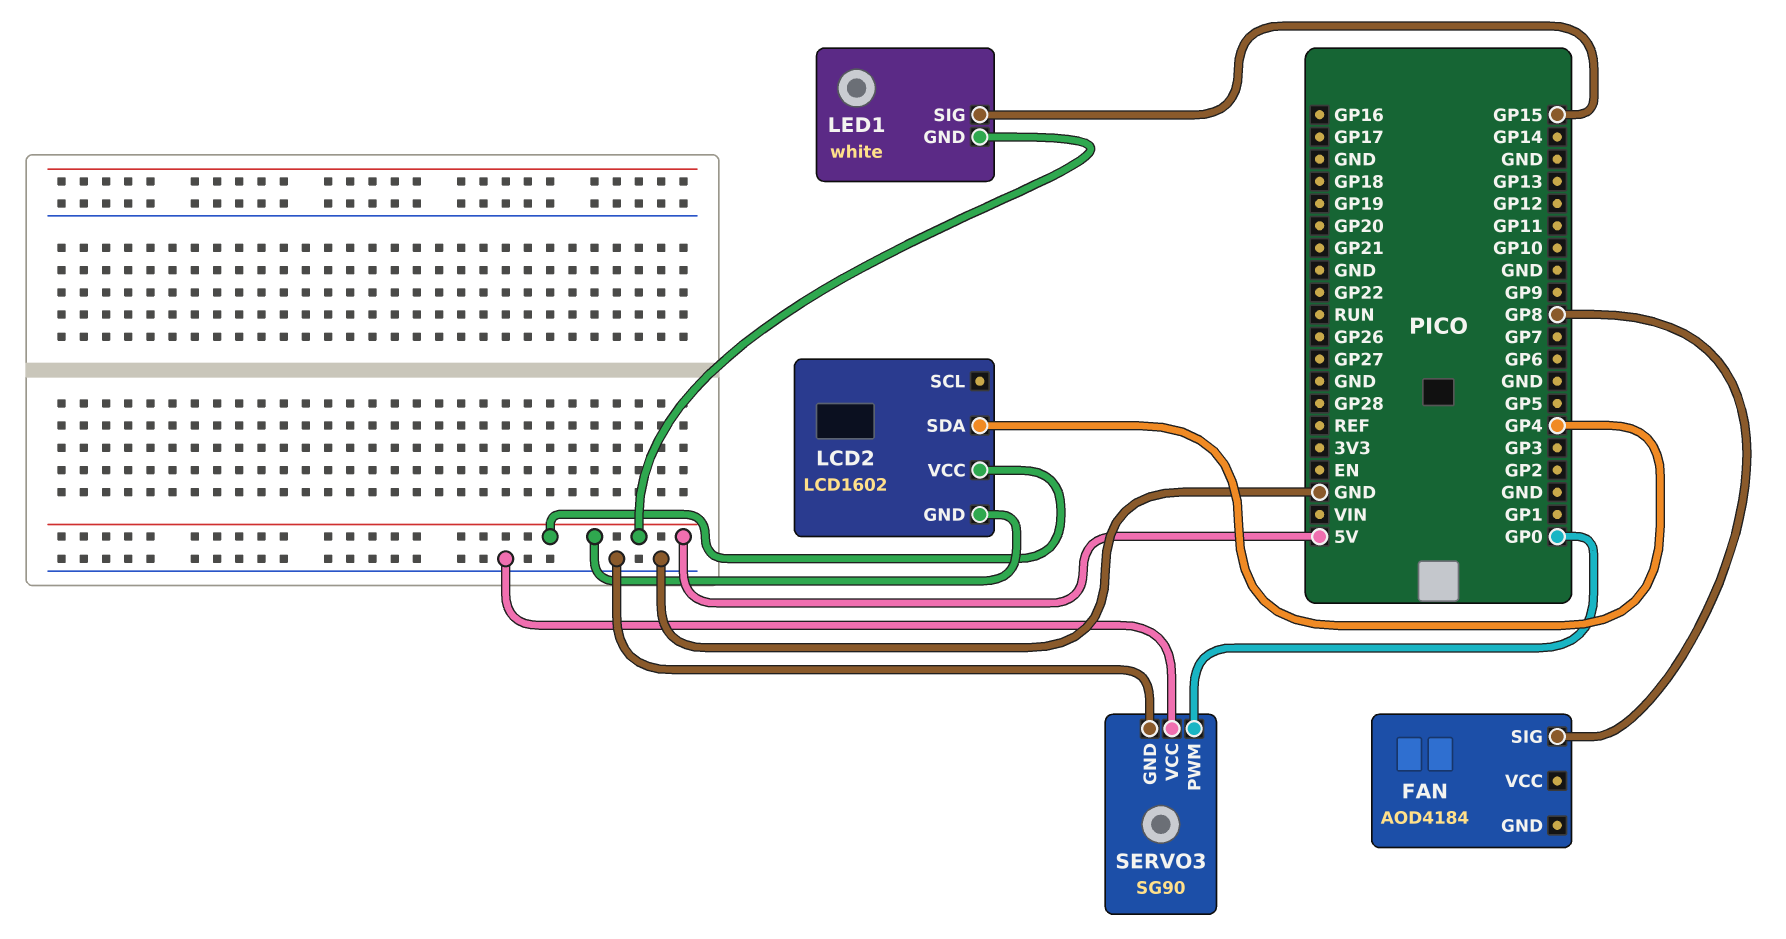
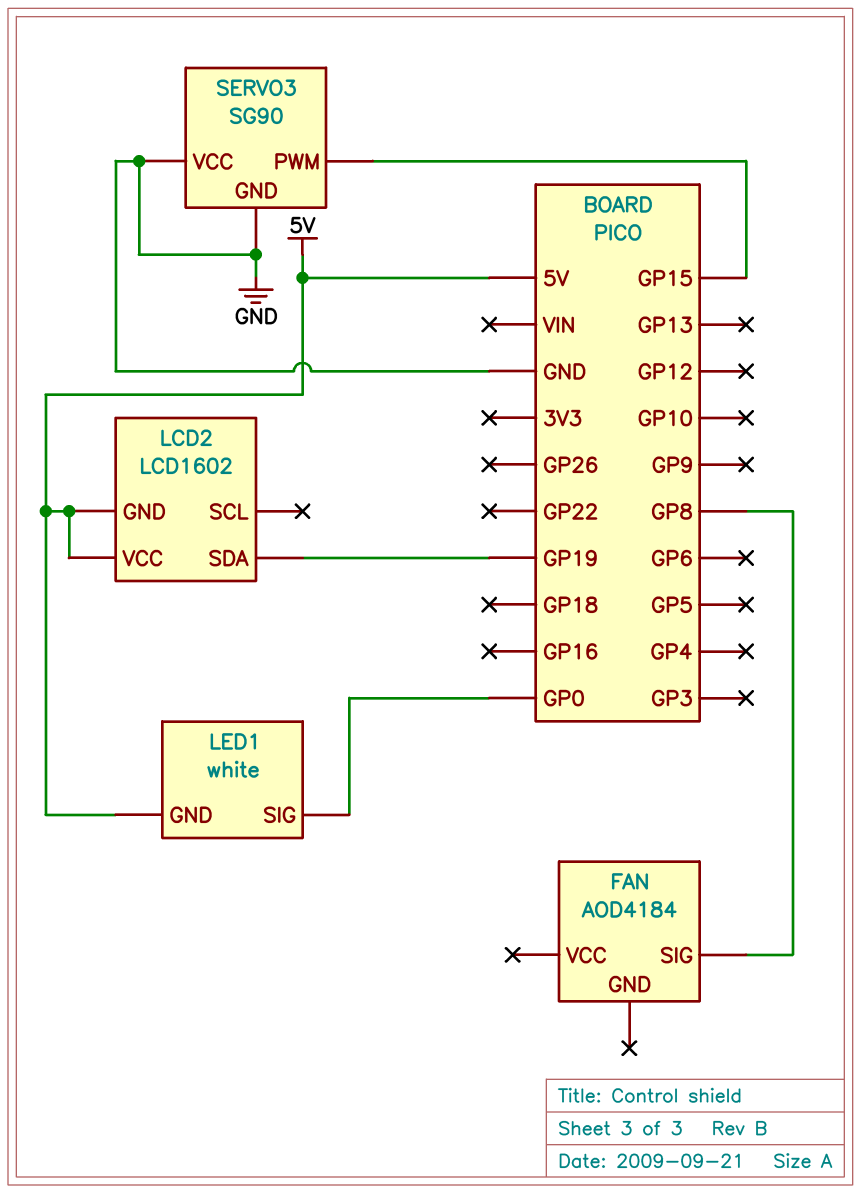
LCD2 pin SDA: GP4 -> GP19
LED1 pin SIG: GP15 -> GP0
SERVO3 pin PWM: GP0 -> GP15

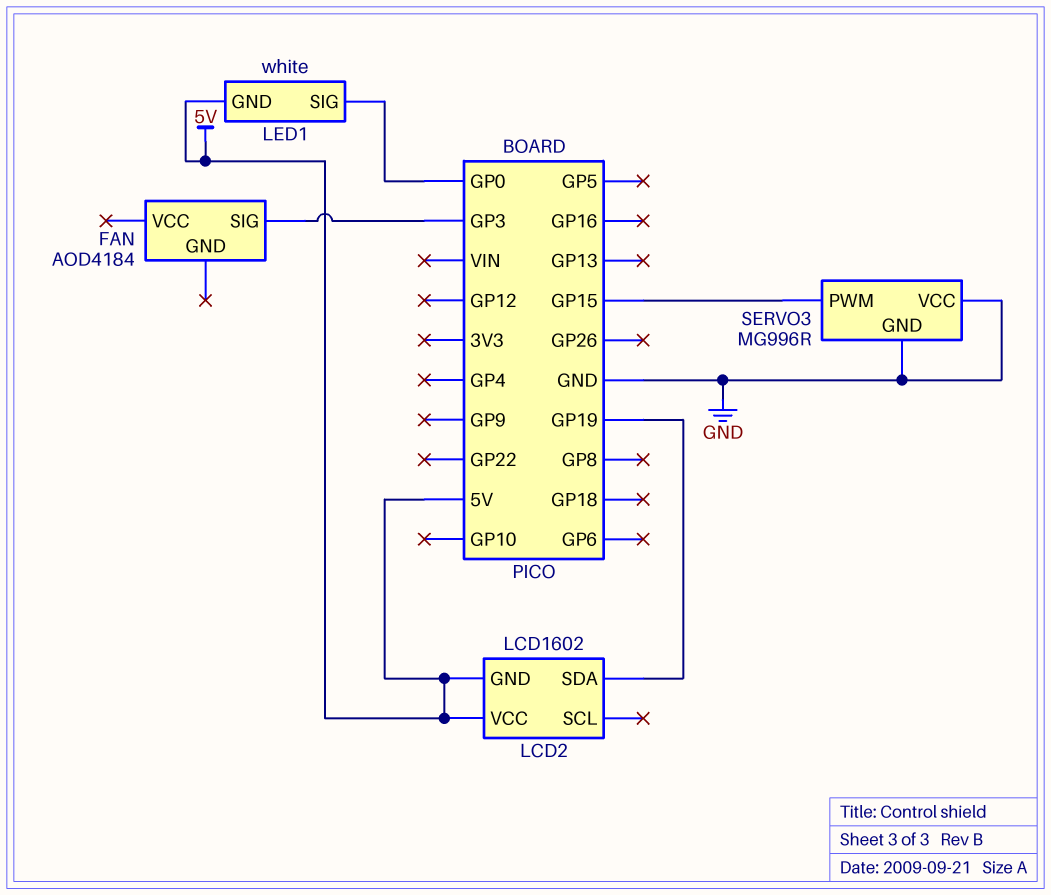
FAN pin SIG: GP8 -> GP3
SERVO3: SG90 -> MG996R

